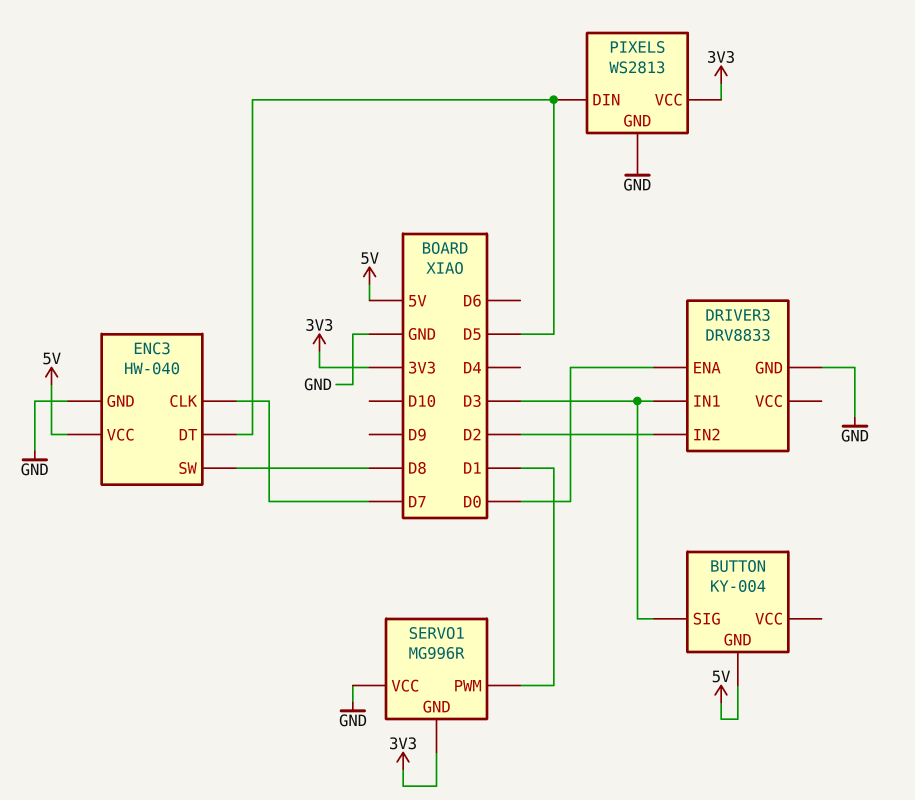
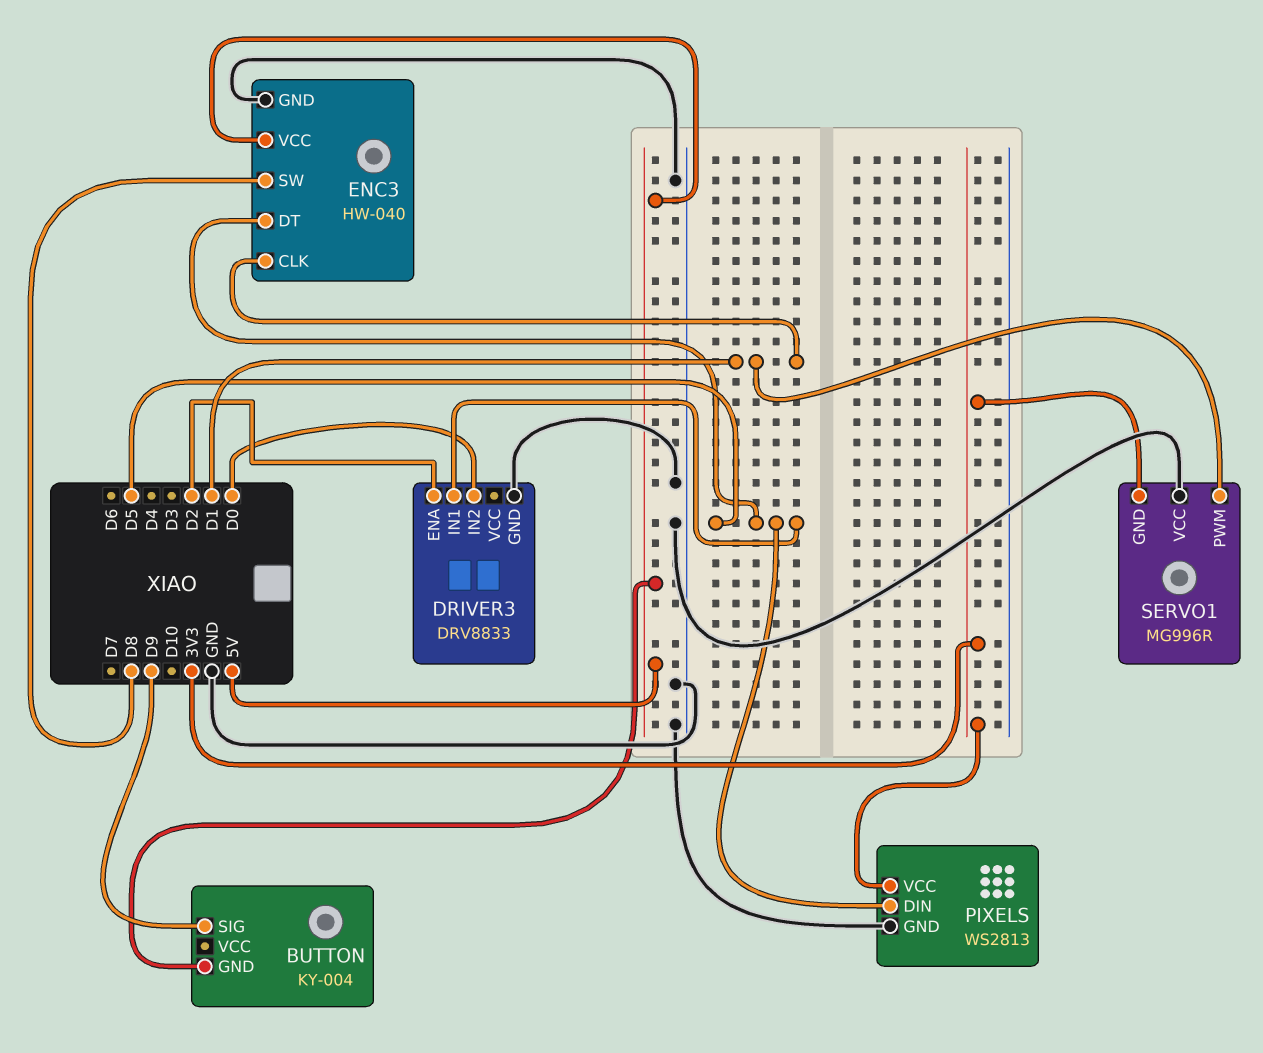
BUTTON pin SIG: D3 -> D9
DRIVER3 pin ENA: D0 -> D2
DRIVER3 pin IN1: D3 -> D5
DRIVER3 pin IN2: D2 -> D0
ENC3 pin CLK: D7 -> D1

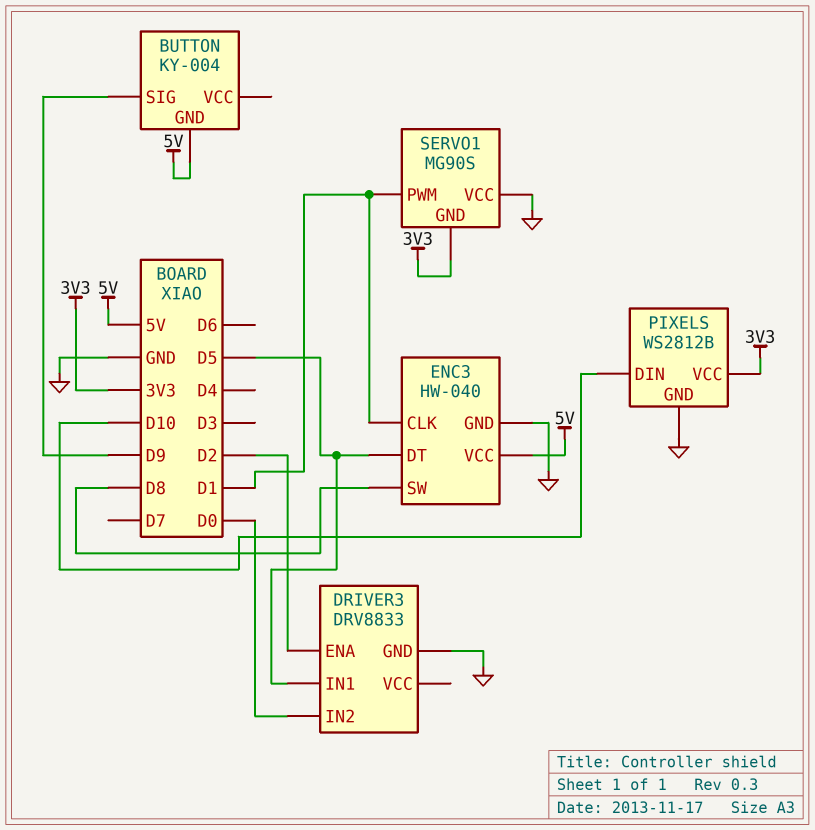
PIXELS: WS2813 -> WS2812B
PIXELS pin DIN: D5 -> D10
SERVO1: MG996R -> MG90S

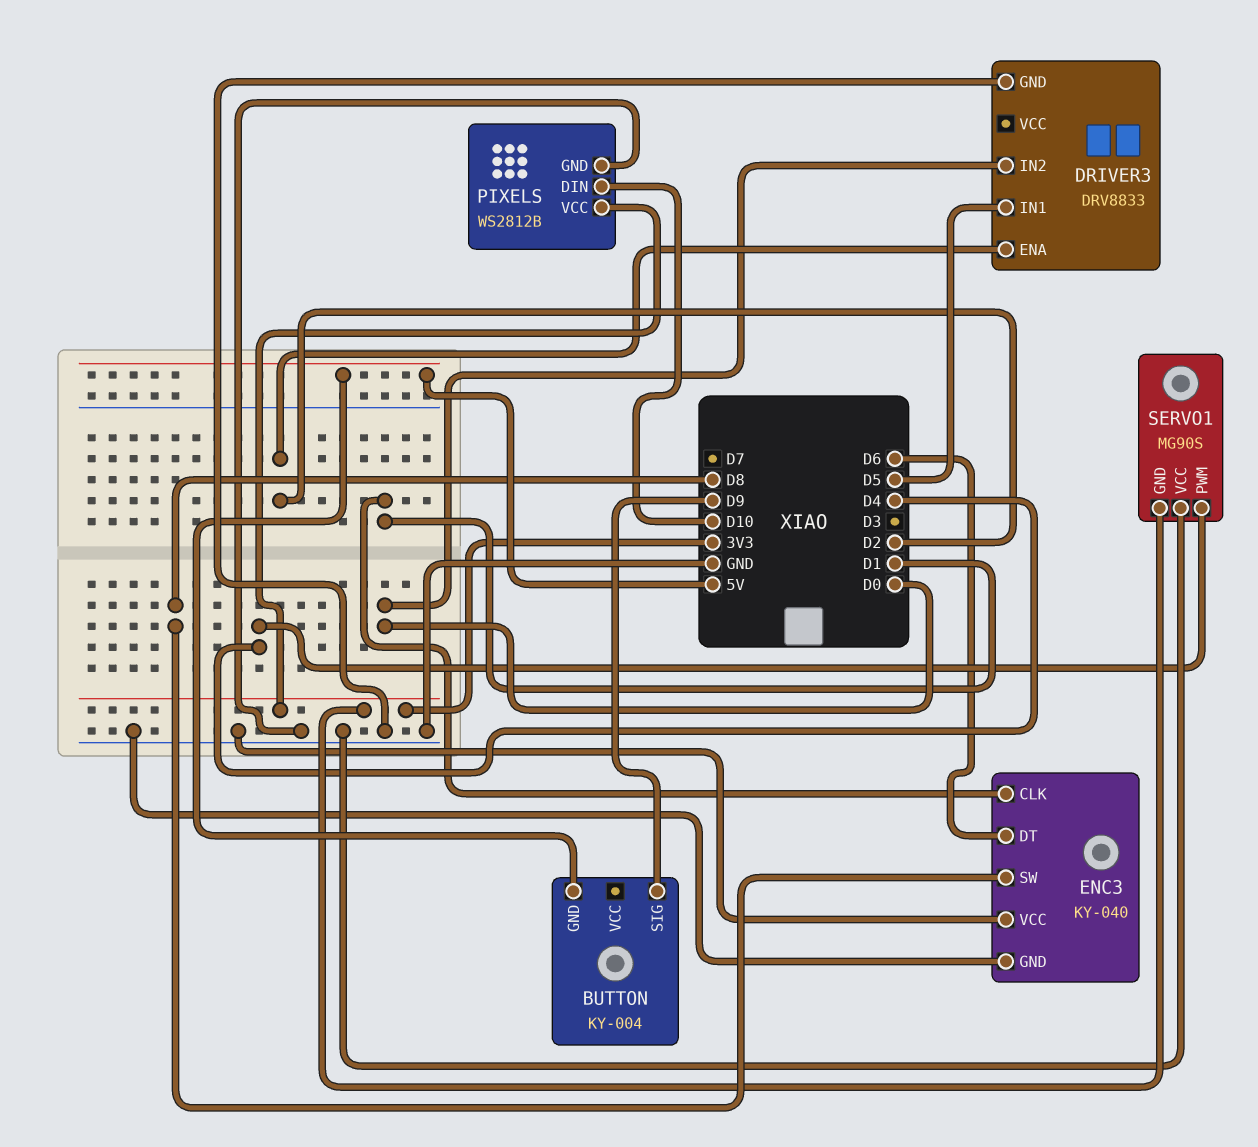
ENC3: HW-040 -> KY-040
ENC3 pin DT: D5 -> D6
ENC3 pin VCC: 5V -> GND
SERVO1 pin PWM: D1 -> D4

